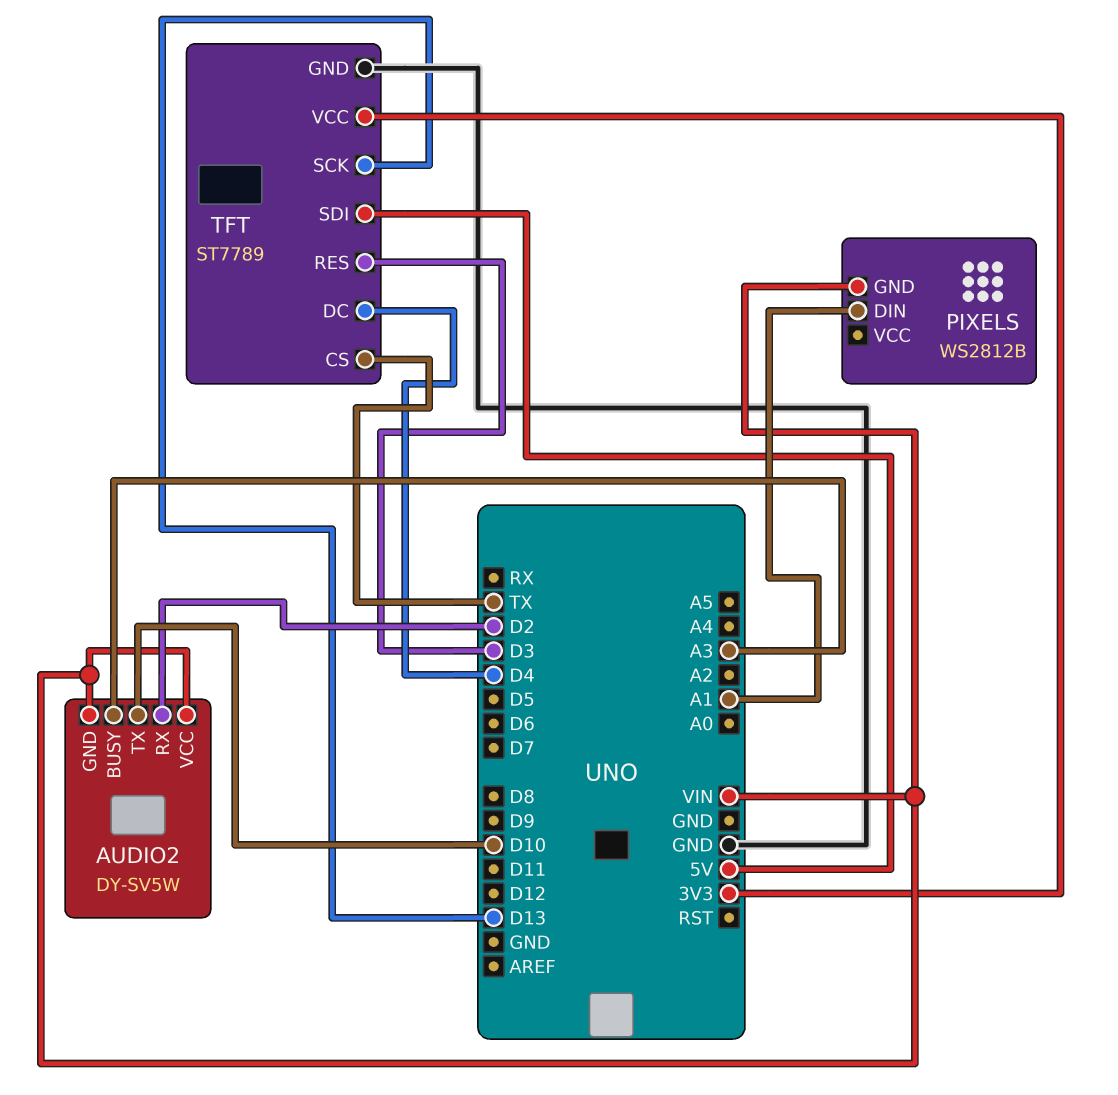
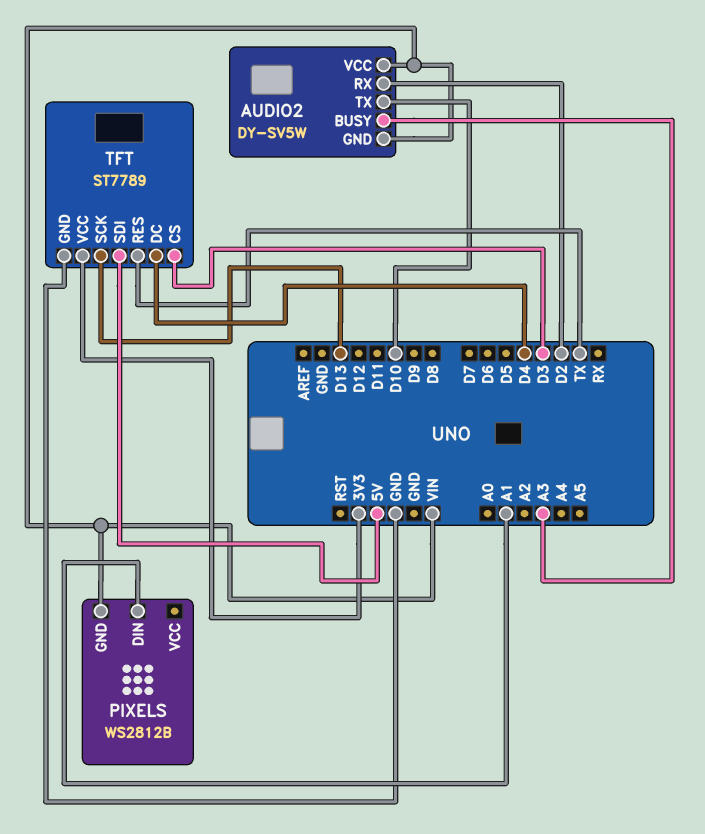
TFT pin CS: TX -> D3
TFT pin RES: D3 -> TX

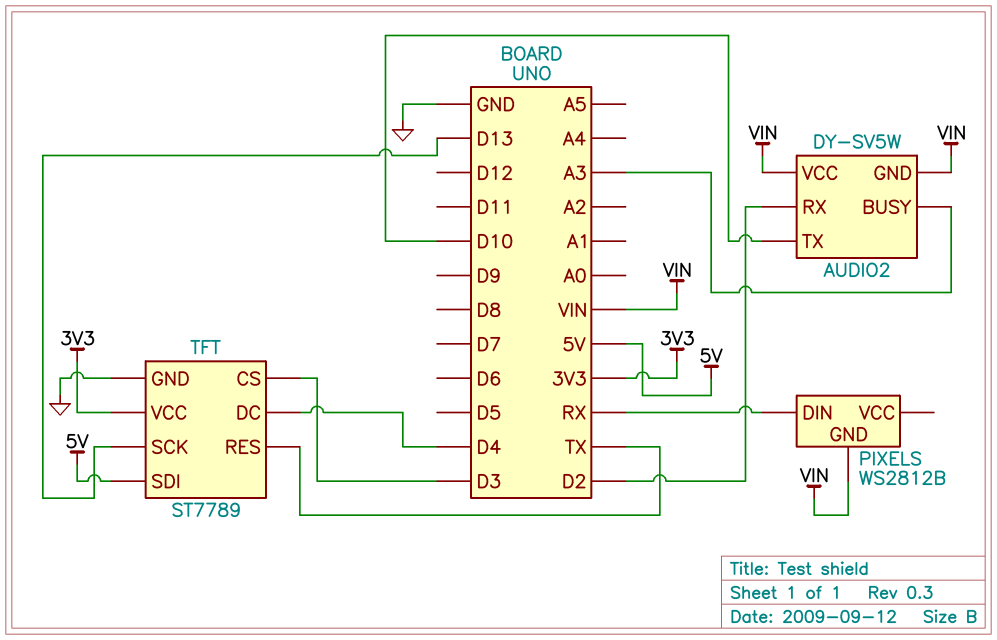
PIXELS pin DIN: A1 -> RX

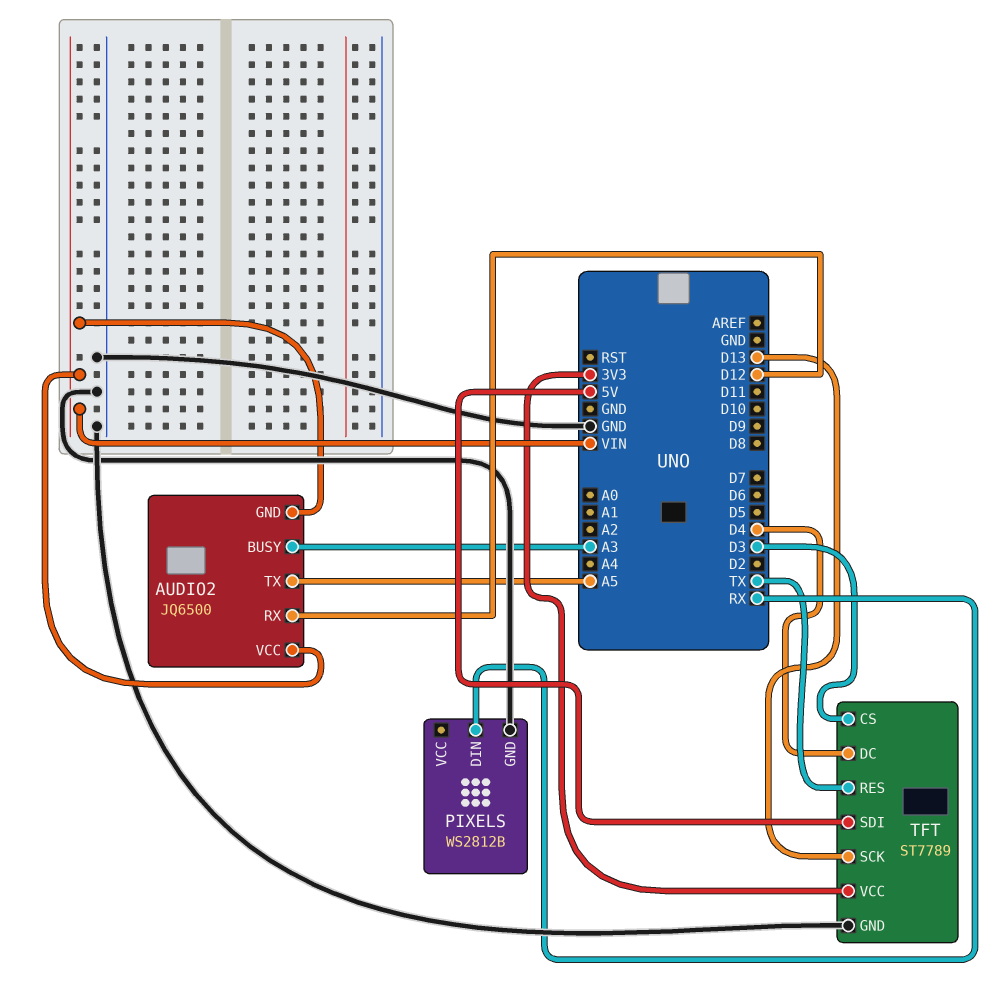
AUDIO2: DY-SV5W -> JQ6500
AUDIO2 pin RX: D2 -> D12
AUDIO2 pin TX: D10 -> A5
PIXELS pin GND: VIN -> GND

